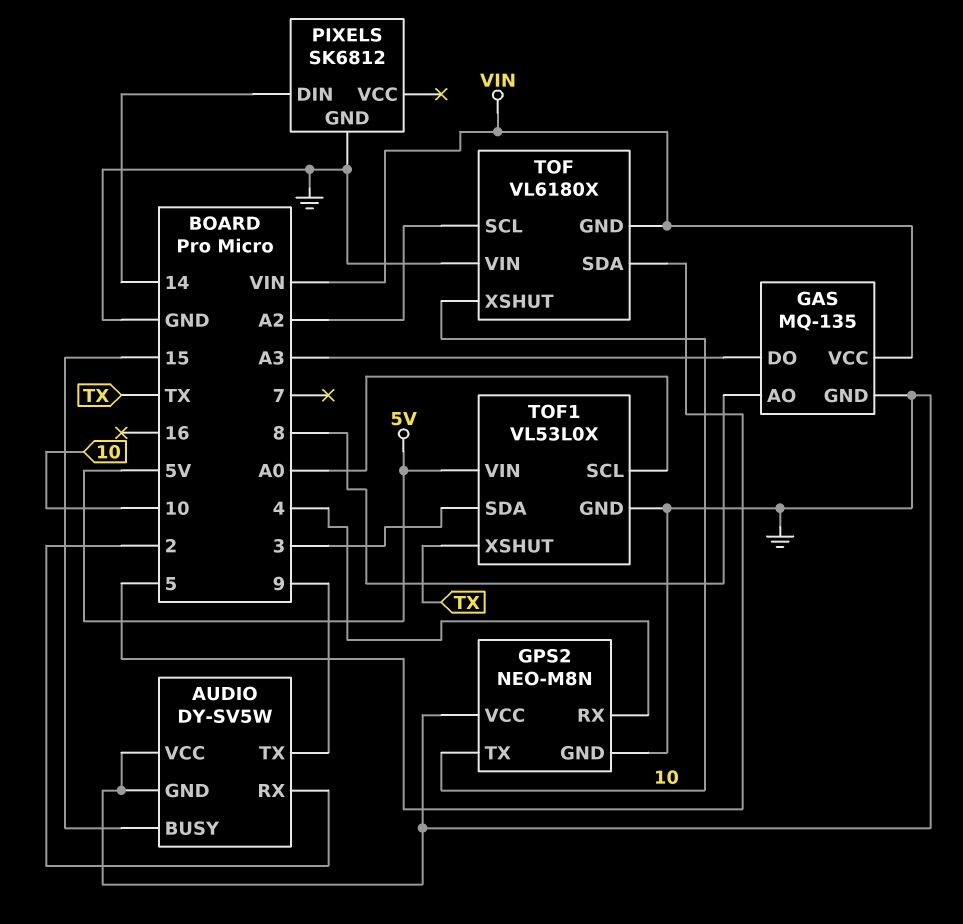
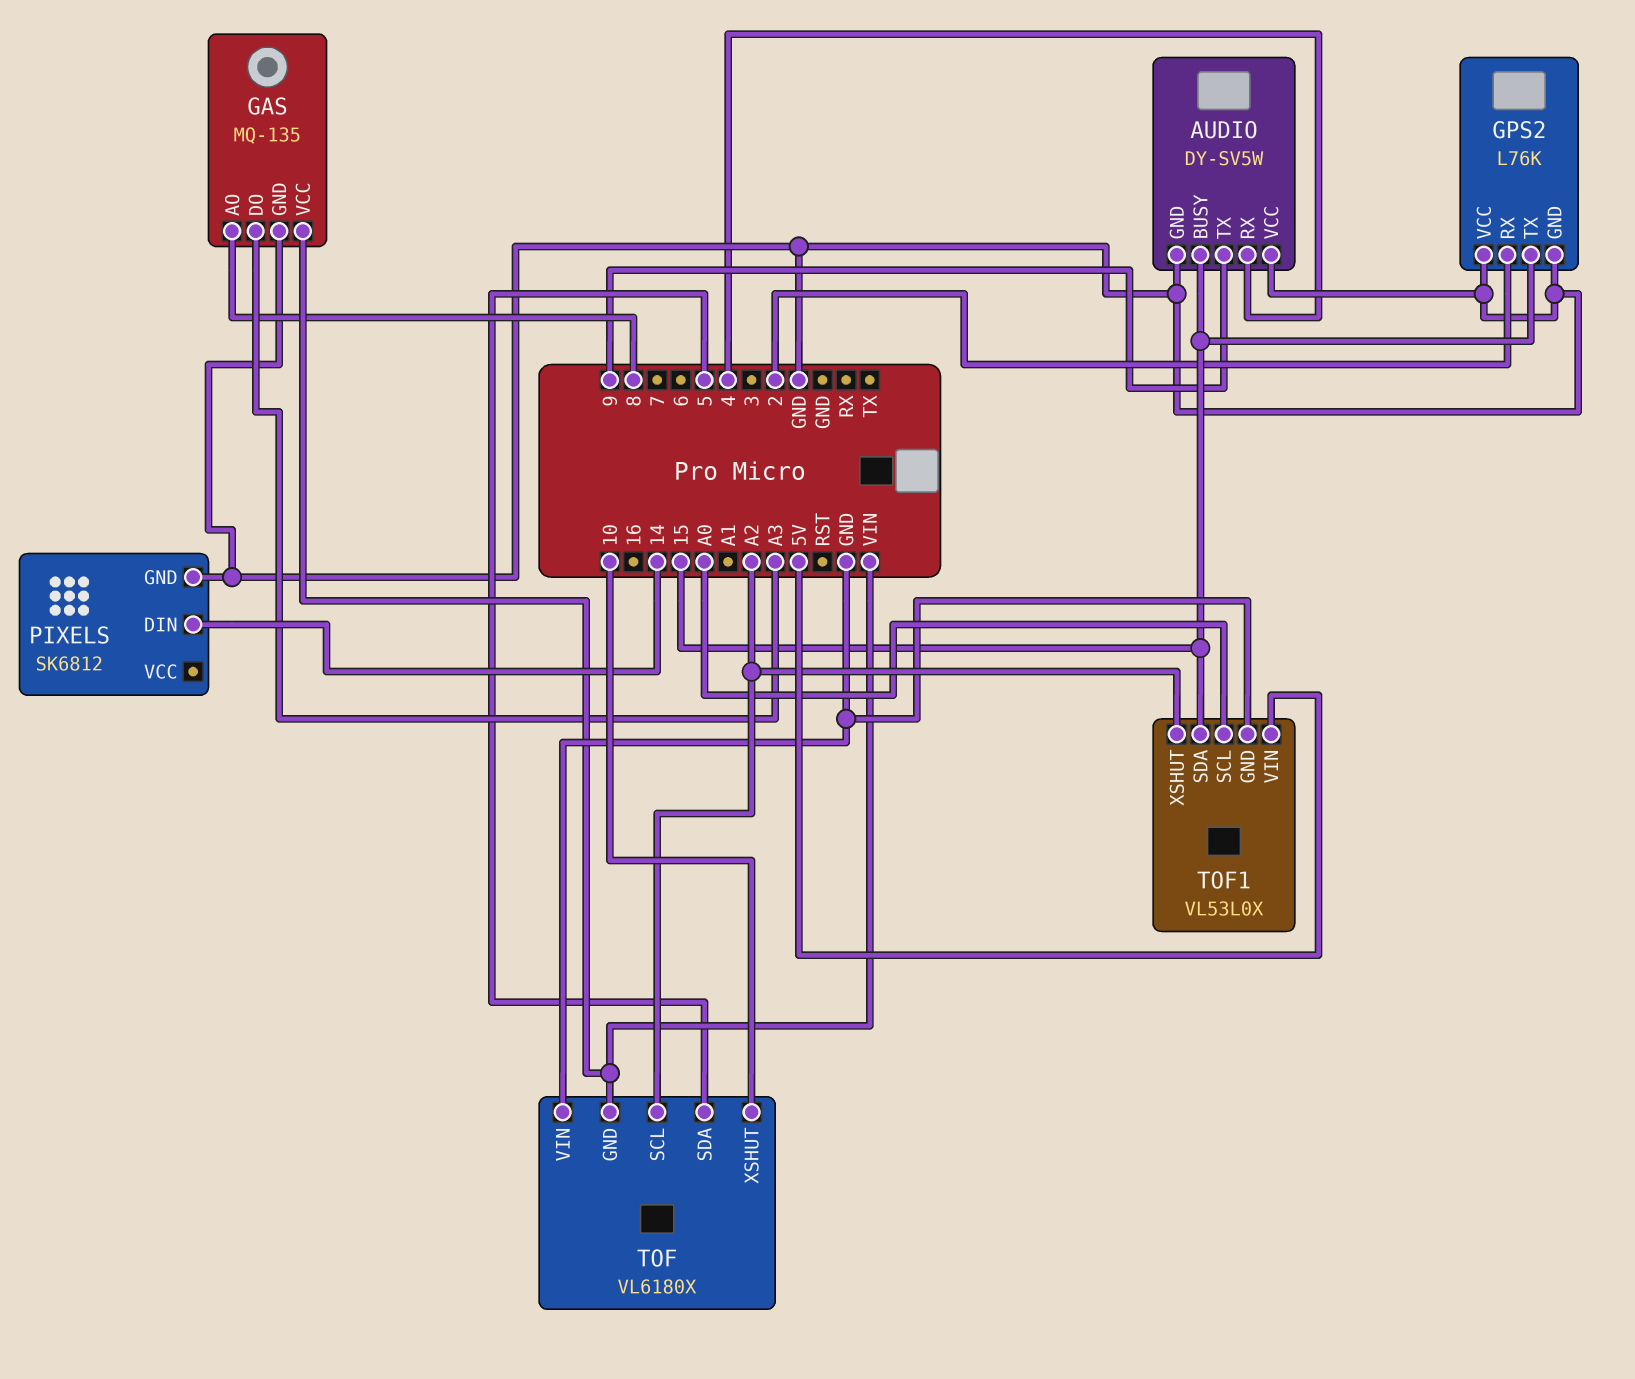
AUDIO pin RX: 2 -> 4
GPS2: NEO-M8N -> L76K
GPS2 pin RX: 4 -> 2
GPS2 pin TX: 10 -> 15
TOF1 pin SDA: 3 -> 15
TOF1 pin XSHUT: TX -> A2

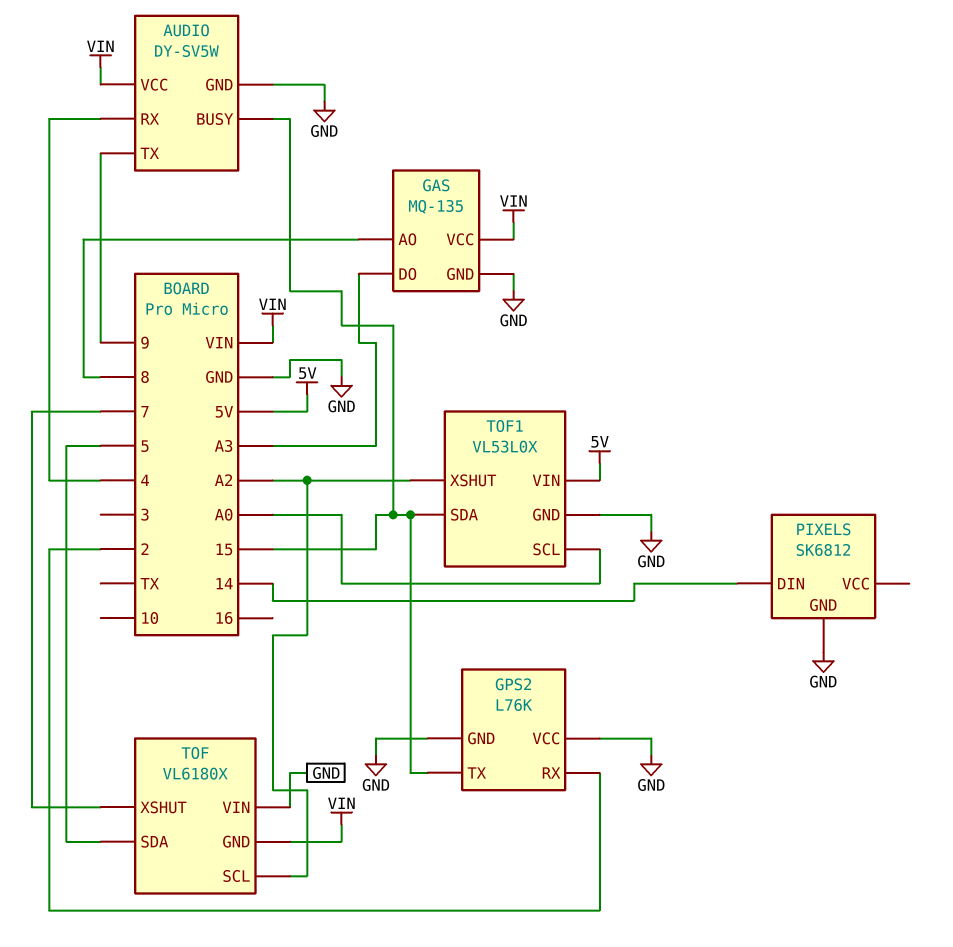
AUDIO pin VCC: GND -> VIN
TOF pin XSHUT: 10 -> 7

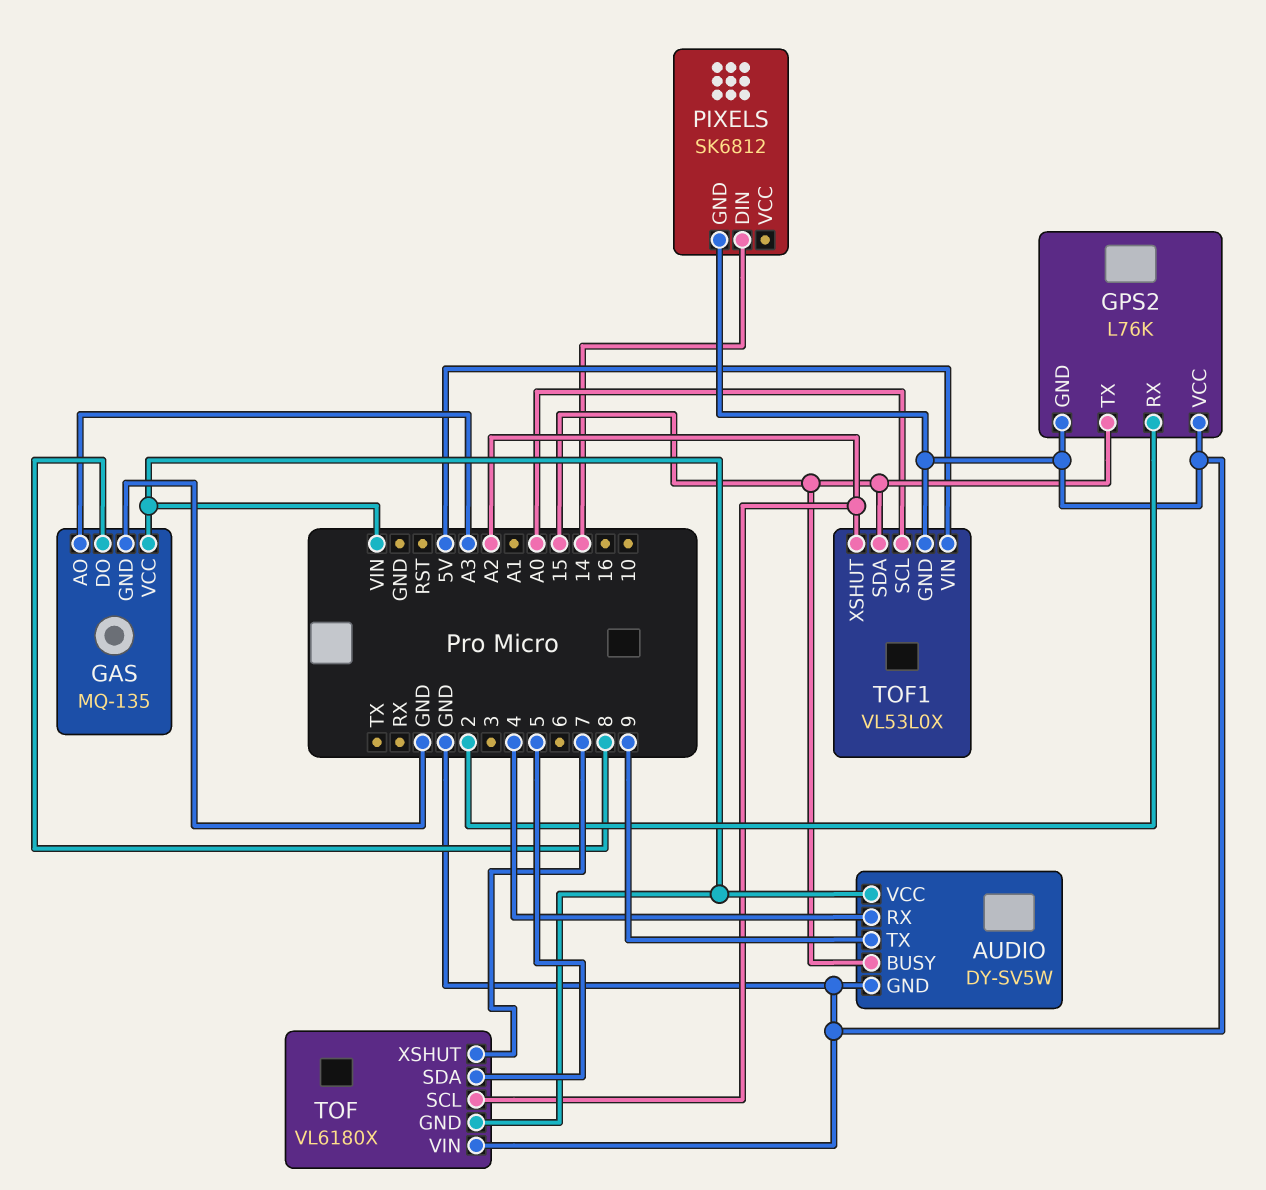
GAS pin AO: 8 -> A3
GAS pin DO: A3 -> 8

